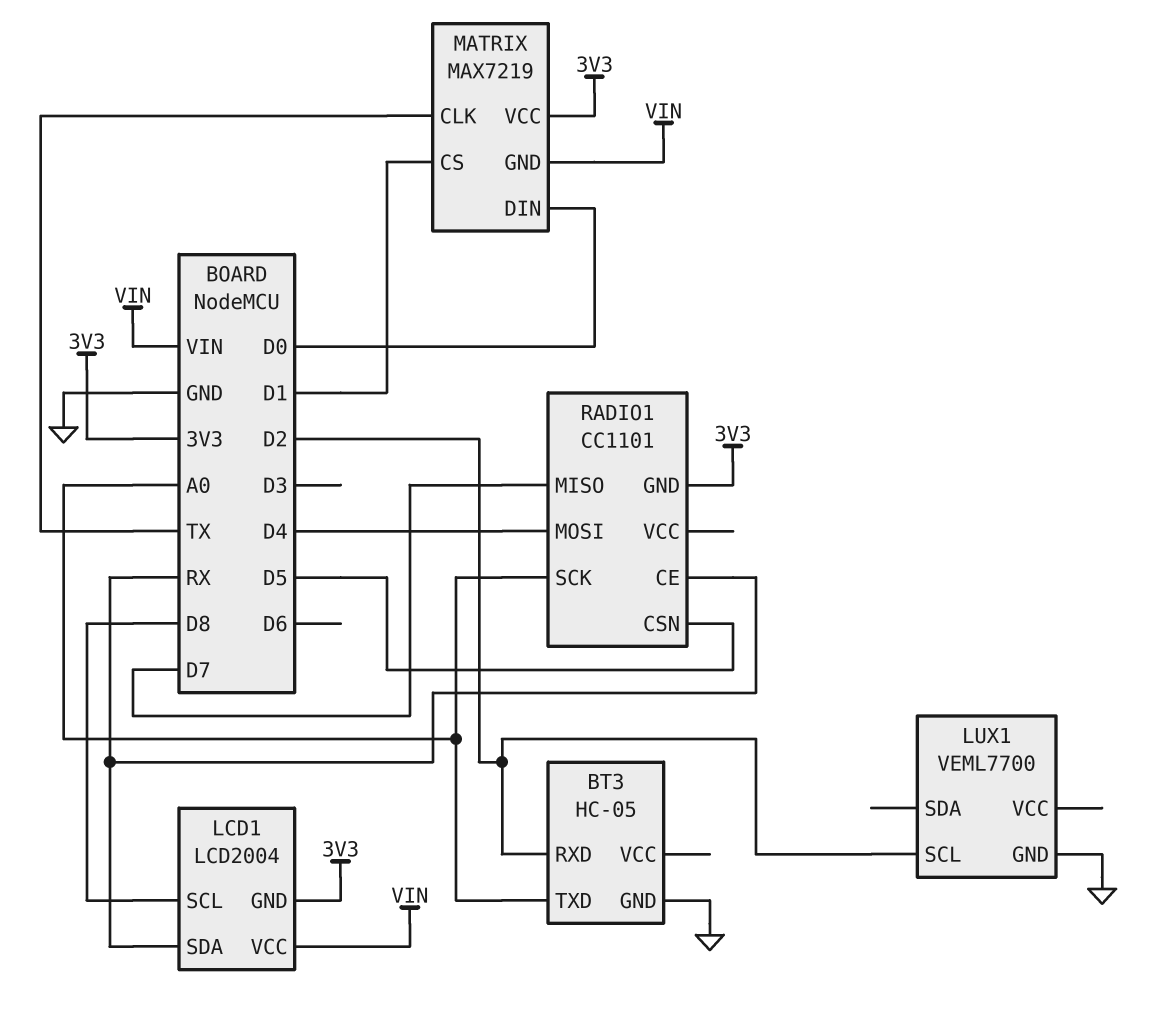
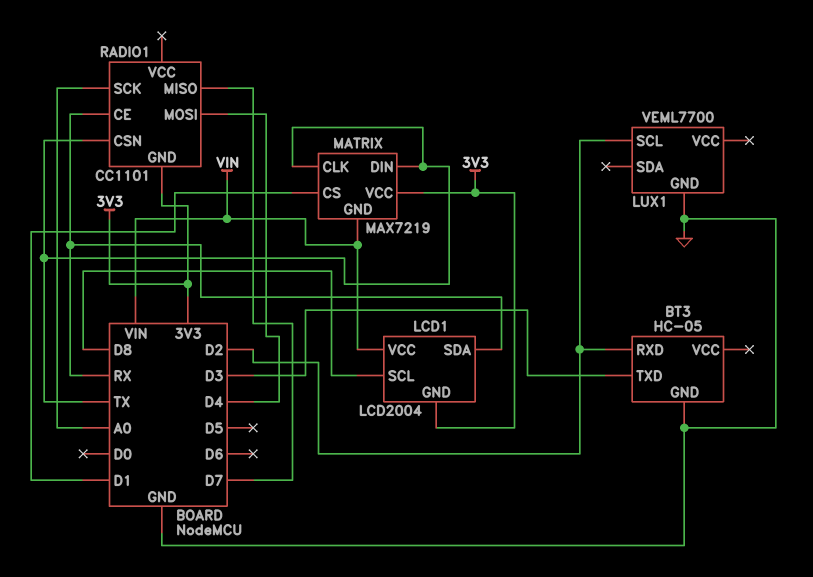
BT3 pin TXD: A0 -> D3
MATRIX pin DIN: D0 -> TX
RADIO1 pin CSN: D5 -> TX

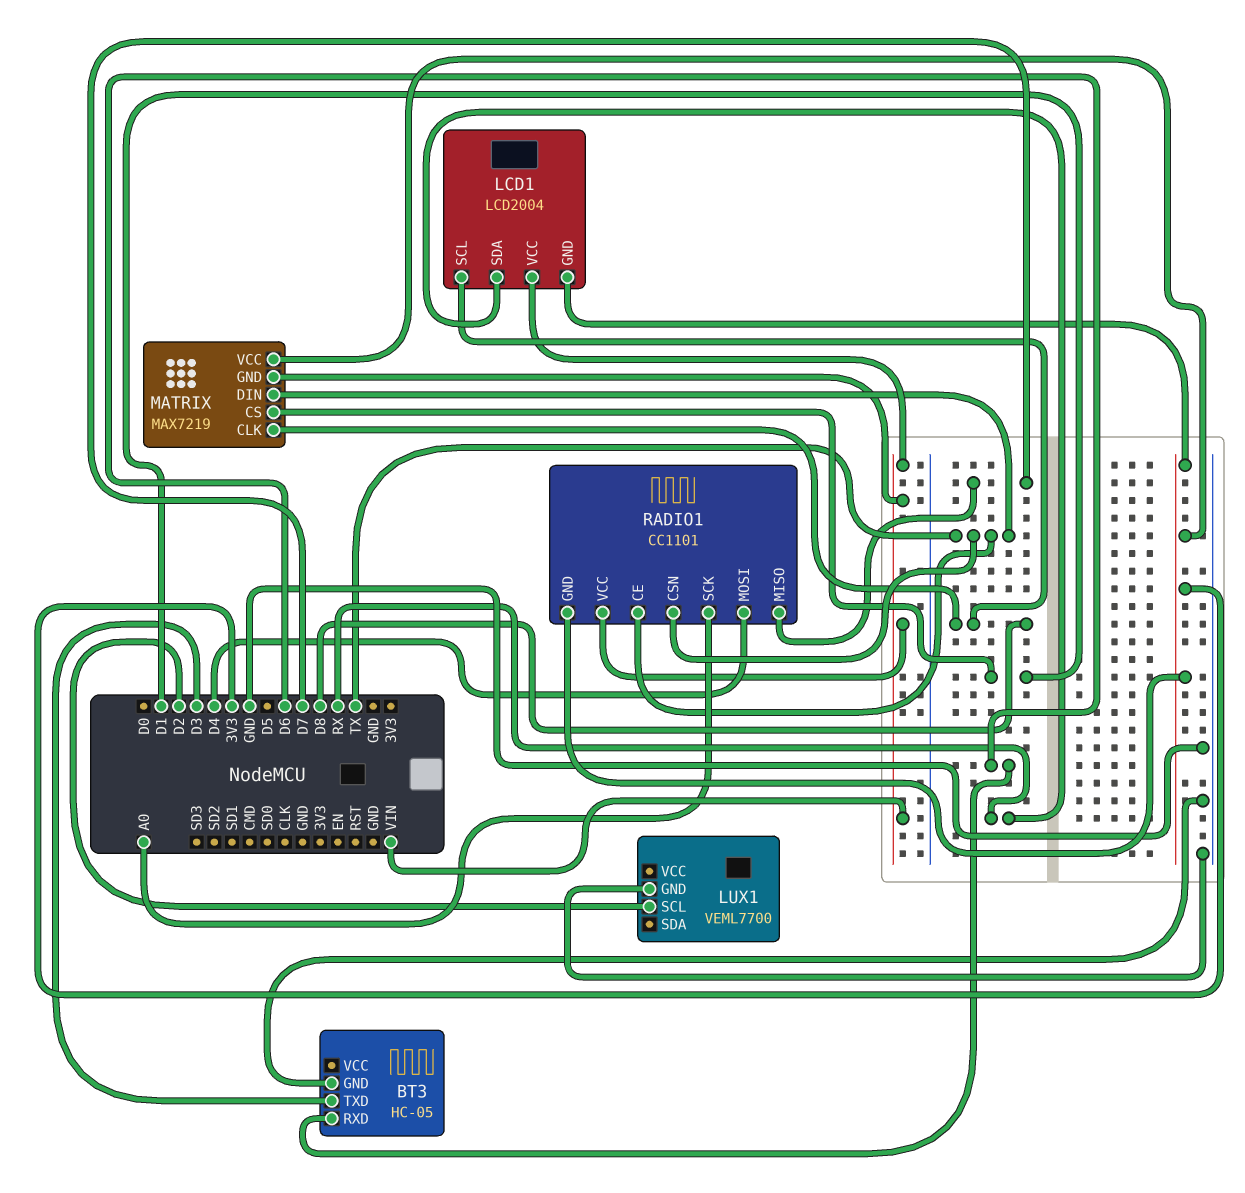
BT3 pin RXD: D2 -> D6
MATRIX pin CLK: TX -> D8
RADIO1 pin CE: RX -> TX
RADIO1 pin VCC: none -> VIN

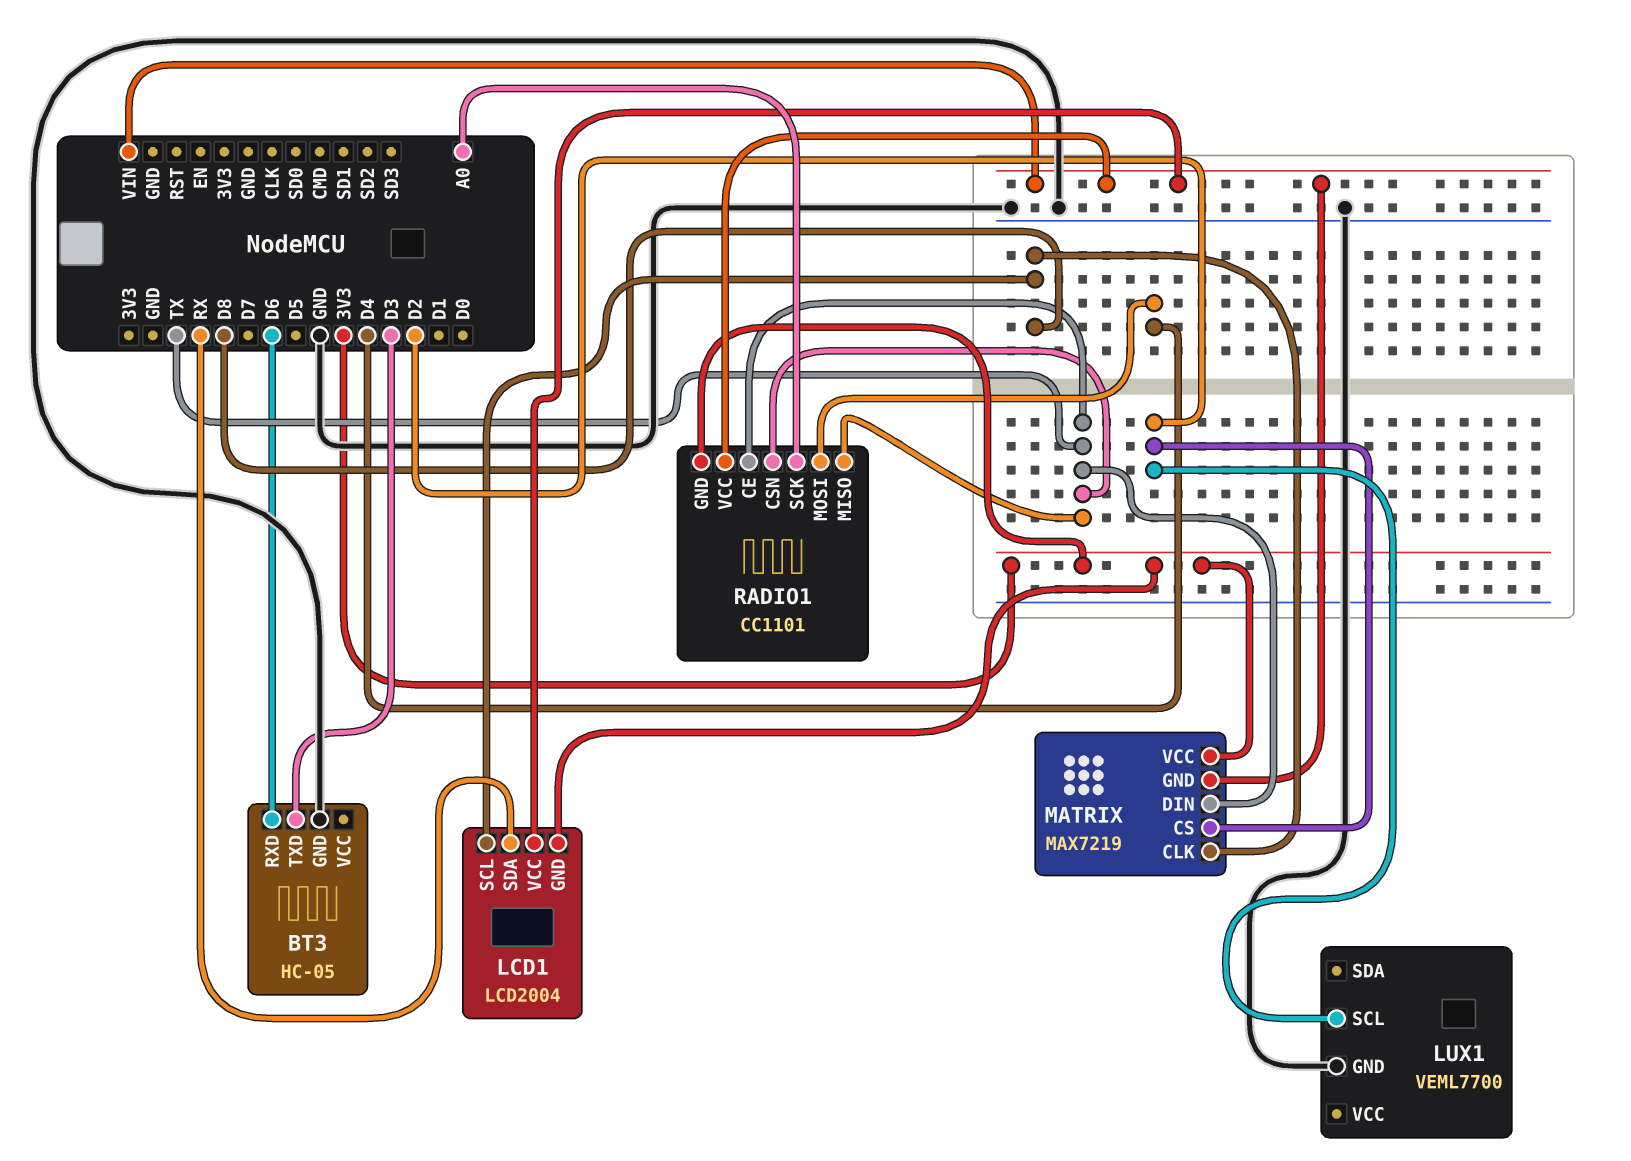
MATRIX pin CS: D1 -> D2
RADIO1 pin MISO: D7 -> TX

